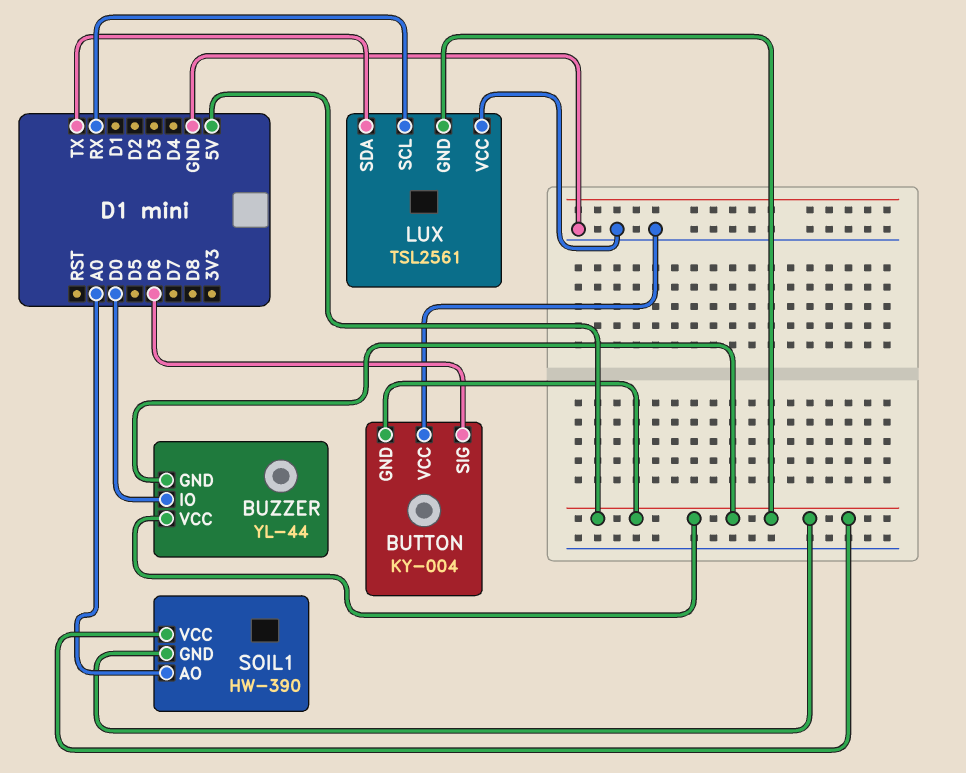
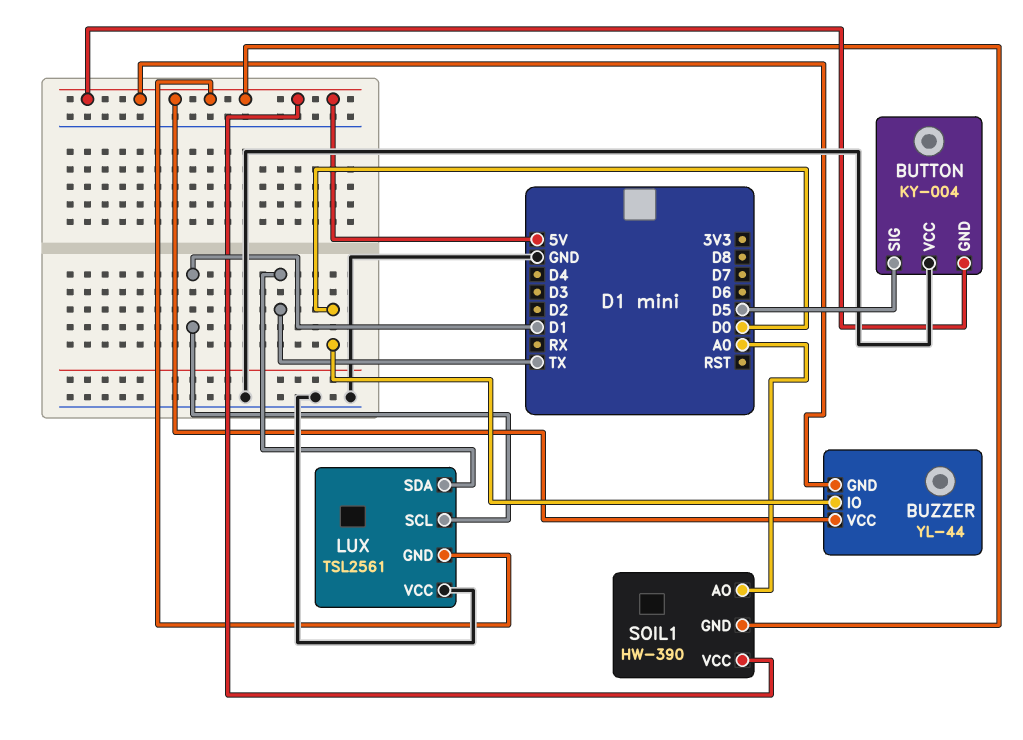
BUTTON pin SIG: D6 -> D5
LUX pin SCL: RX -> D1

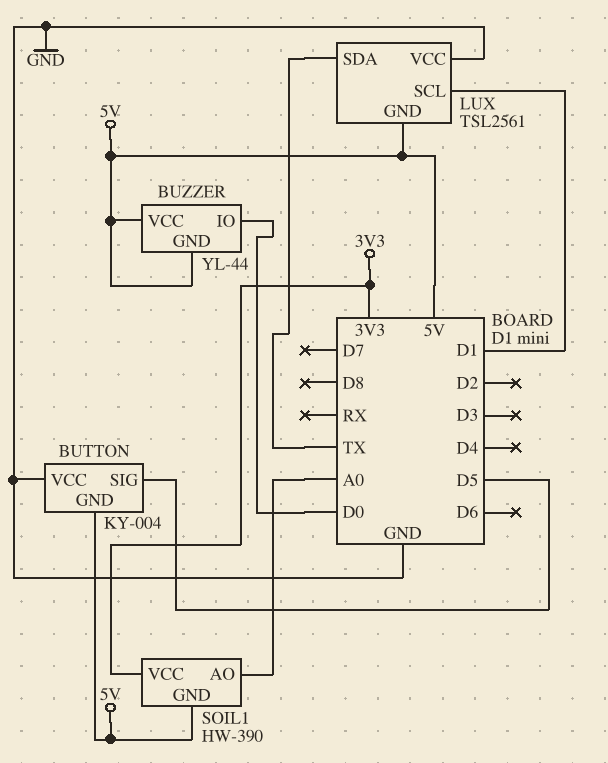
SOIL1 pin VCC: 5V -> 3V3

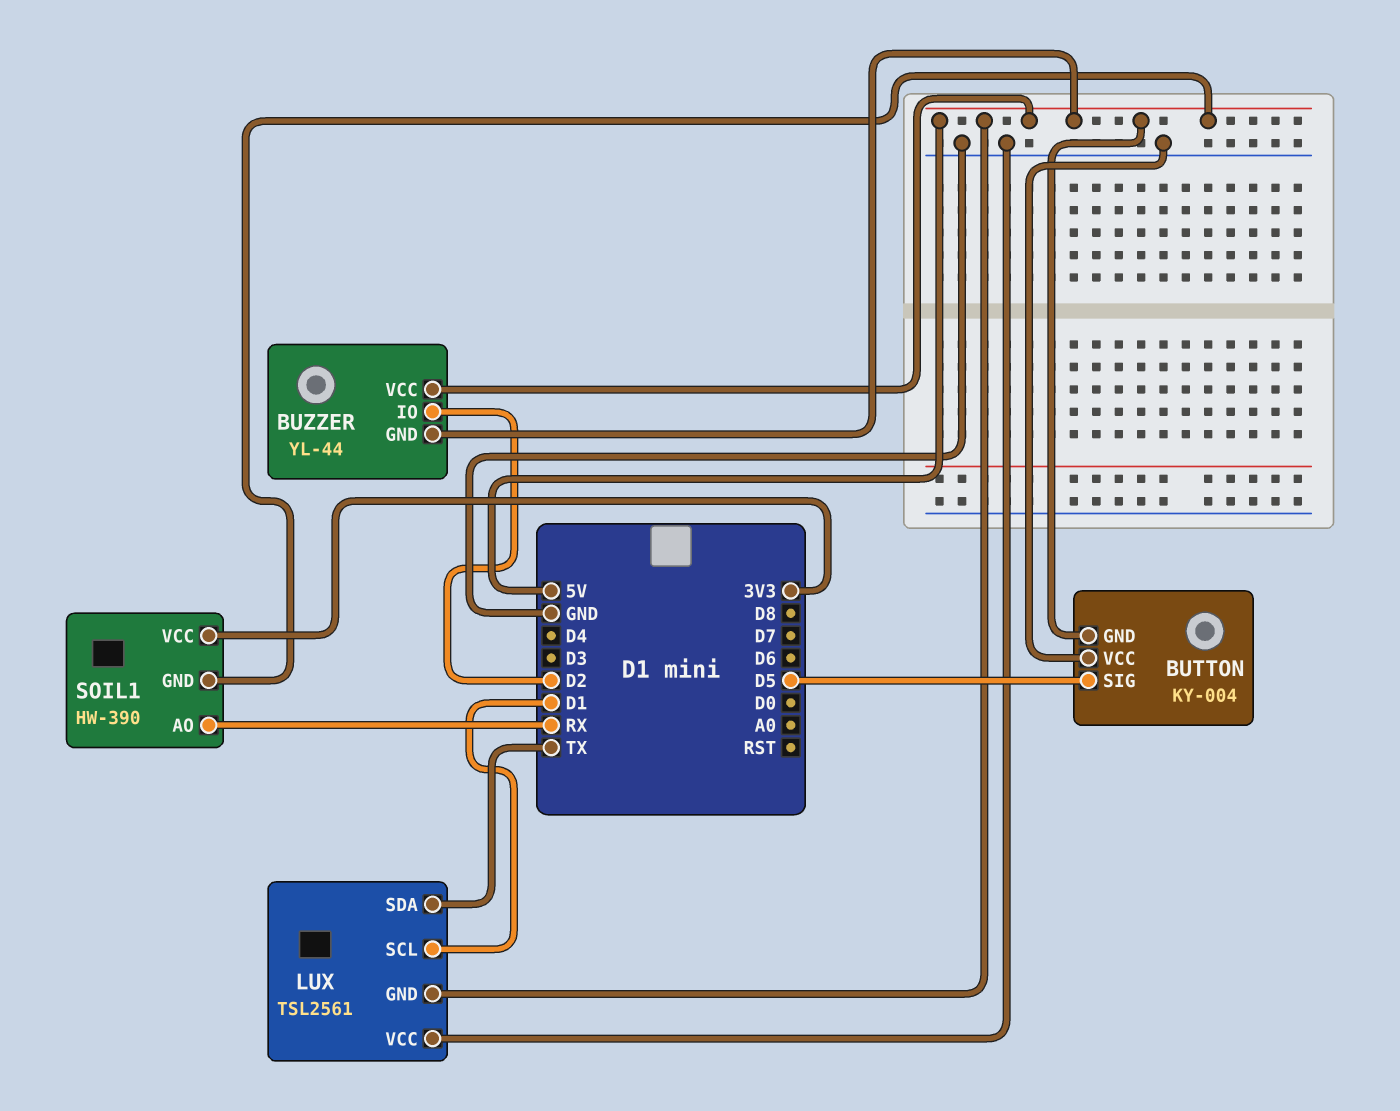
BUZZER pin IO: D0 -> D2
SOIL1 pin AO: A0 -> RX

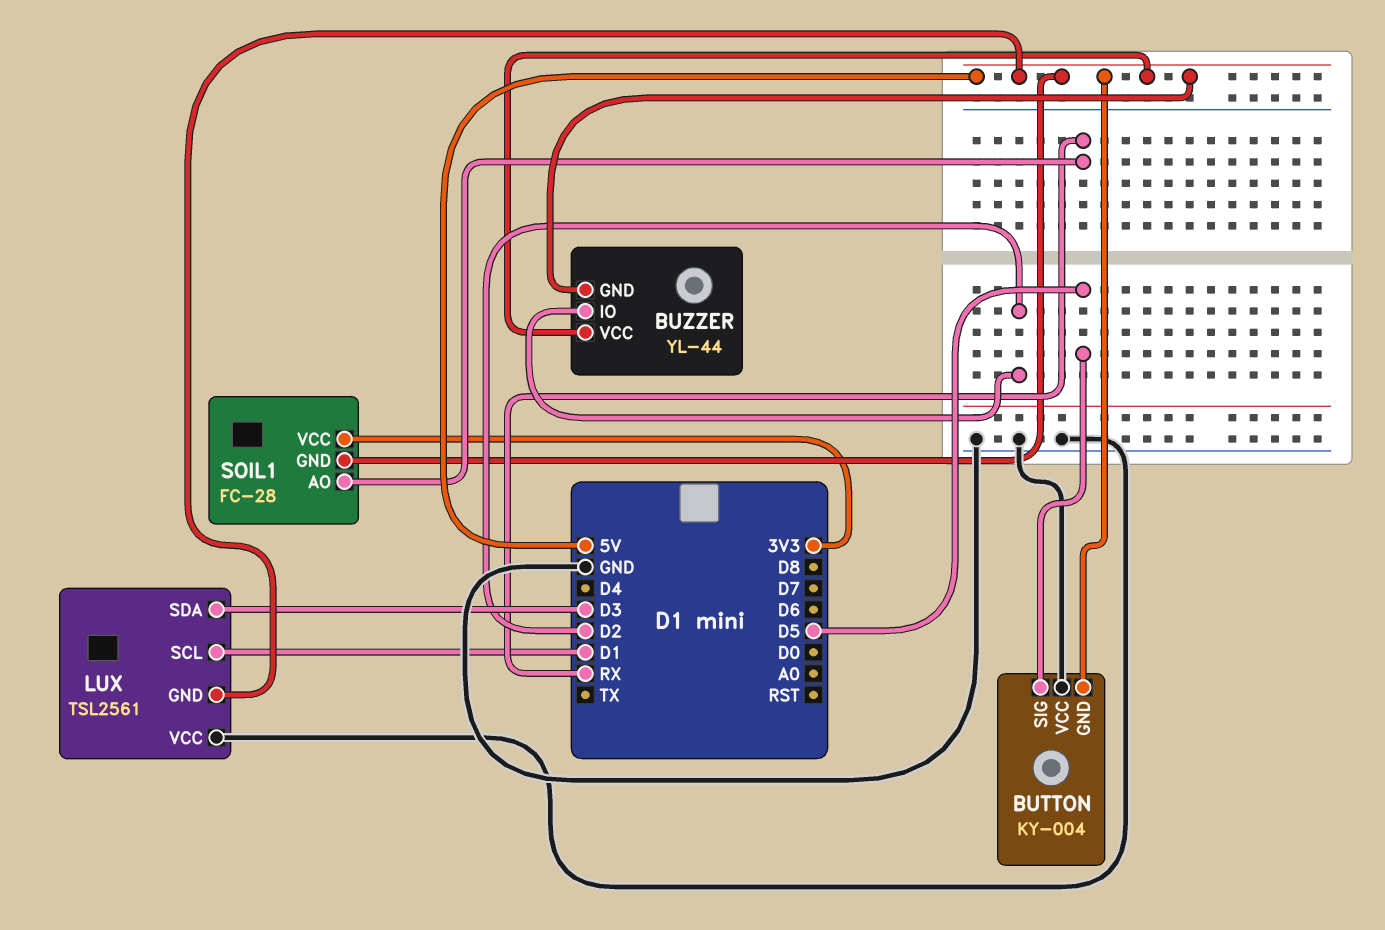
LUX pin SDA: TX -> D3
SOIL1: HW-390 -> FC-28

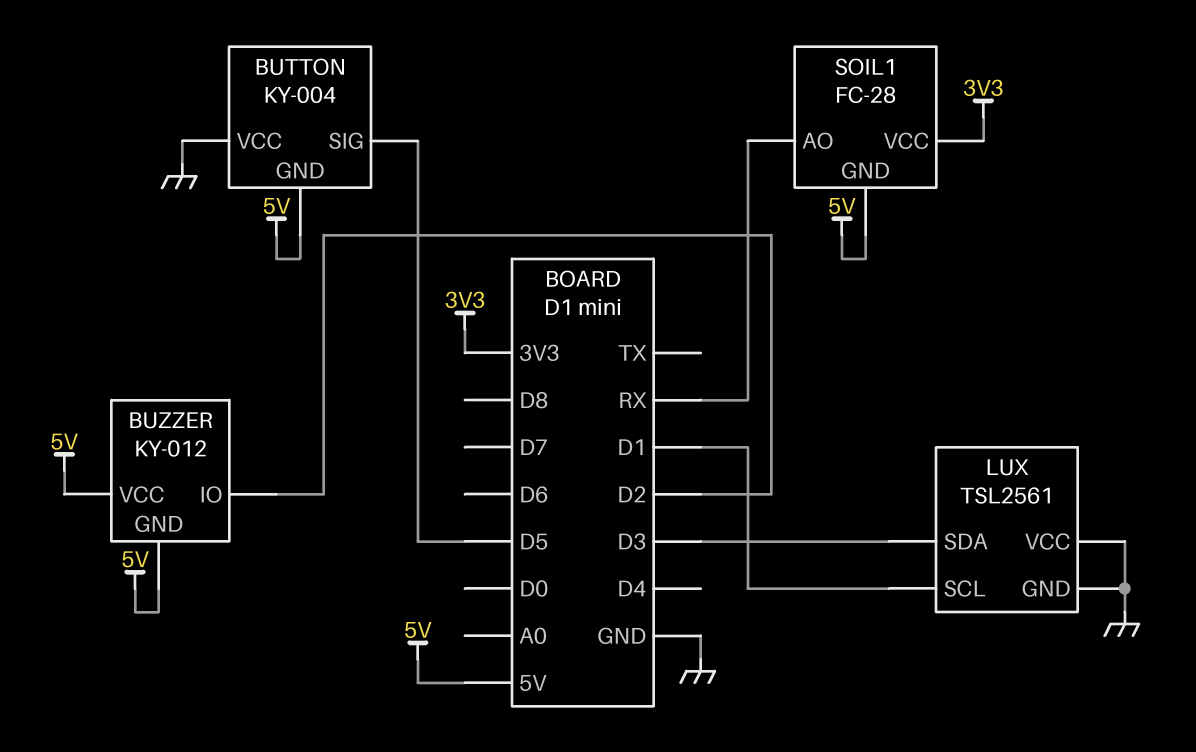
BUZZER: YL-44 -> KY-012
LUX pin GND: 5V -> GND

